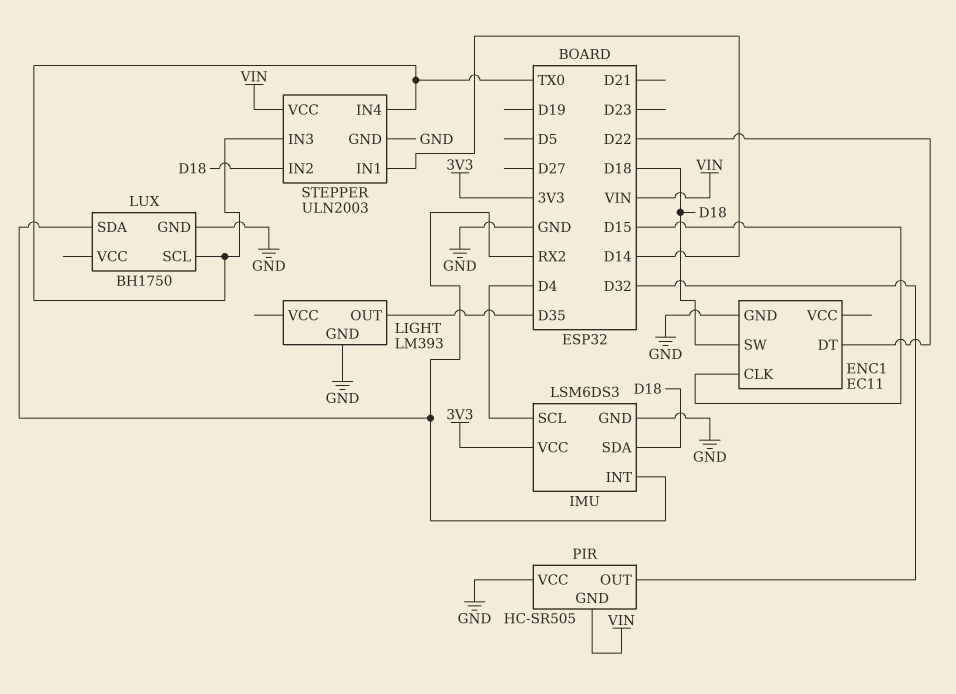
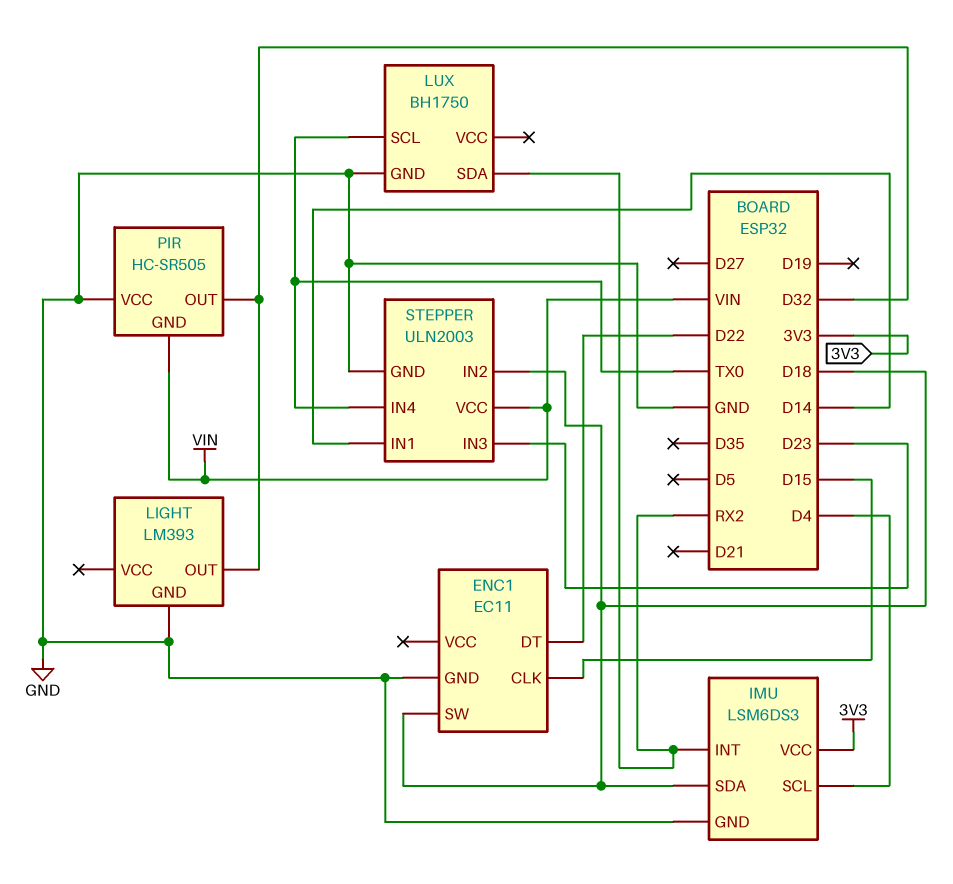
LIGHT pin OUT: D35 -> D32
STEPPER pin IN3: TX0 -> D23

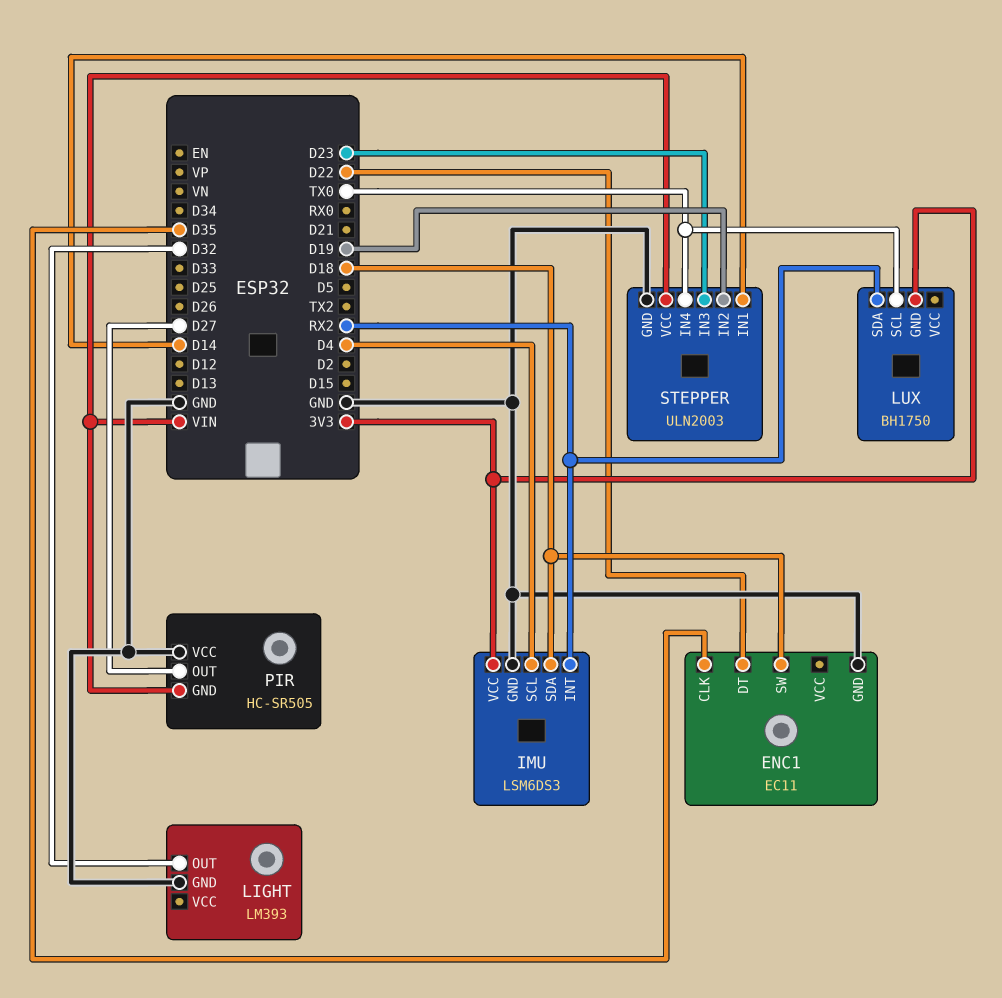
ENC1 pin CLK: D15 -> D35
LUX pin GND: GND -> 3V3
PIR pin OUT: D32 -> D27
STEPPER pin IN2: D18 -> D19

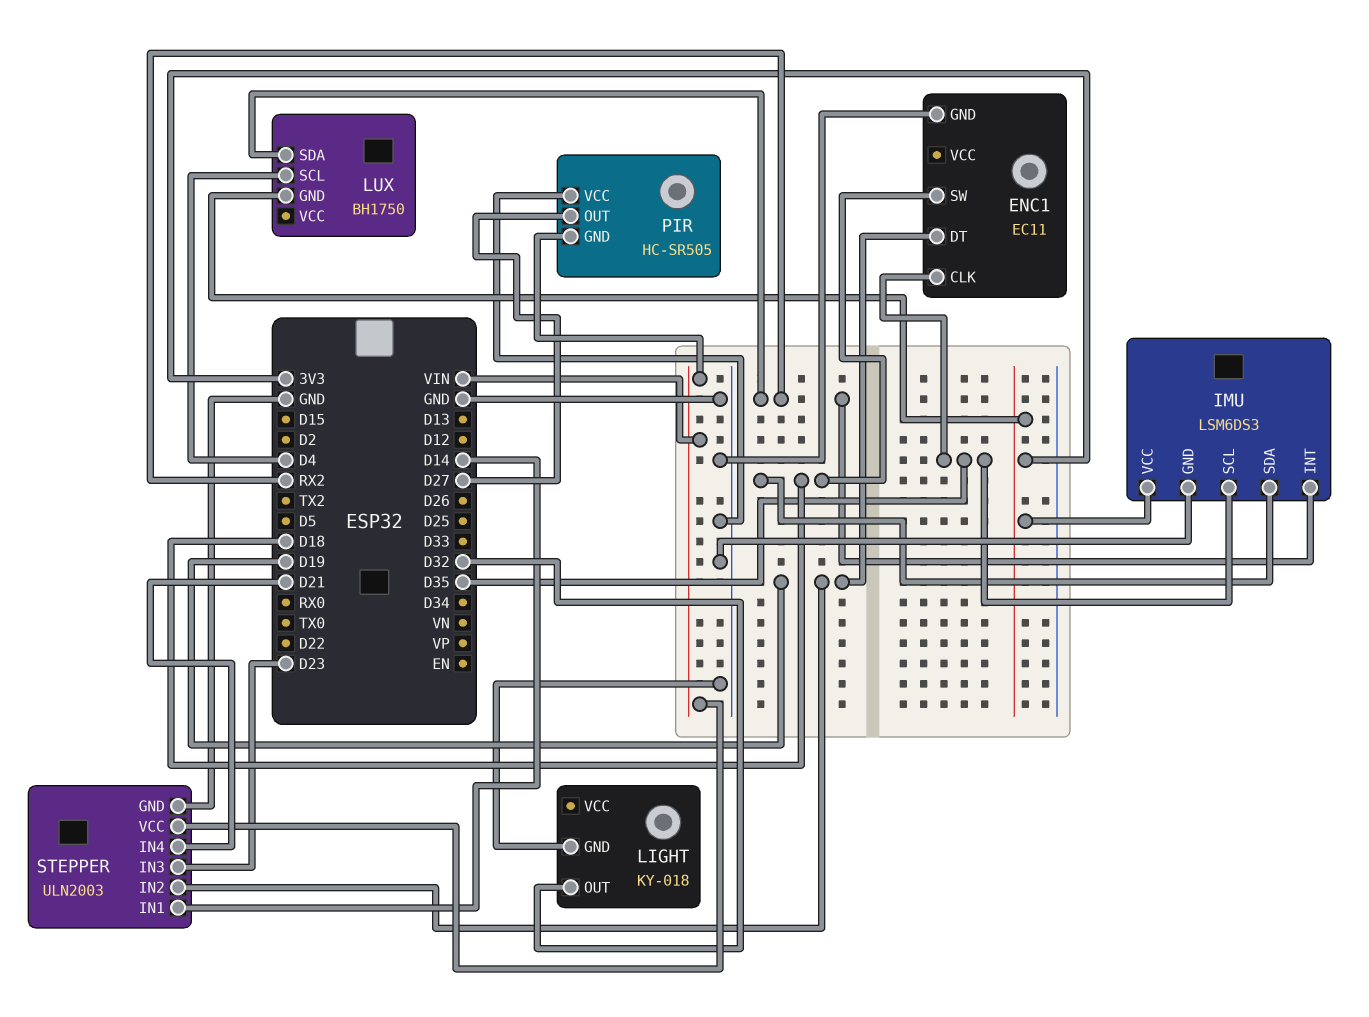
ENC1 pin DT: D22 -> D19
IMU pin SCL: D4 -> D35
LIGHT: LM393 -> KY-018
LUX pin SCL: TX0 -> D4
STEPPER pin IN4: TX0 -> D21

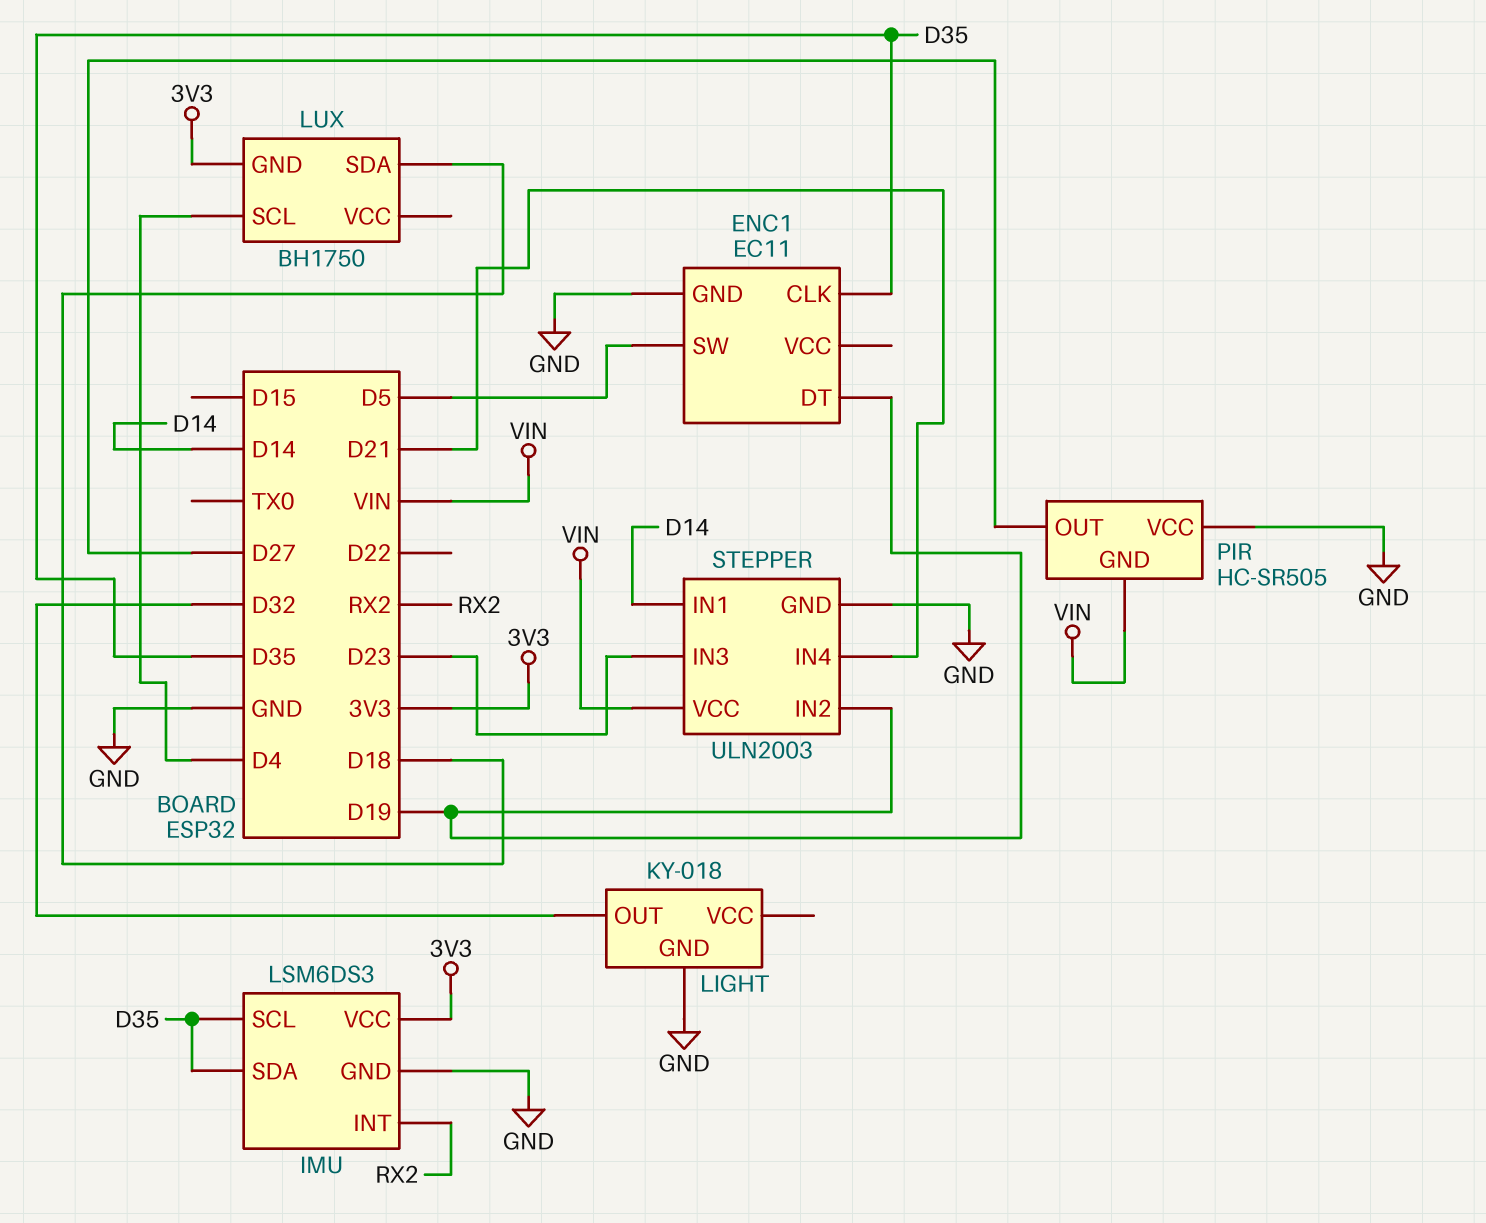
ENC1 pin SW: D18 -> D5
IMU pin SDA: D18 -> D35
LUX pin SDA: RX2 -> D18

